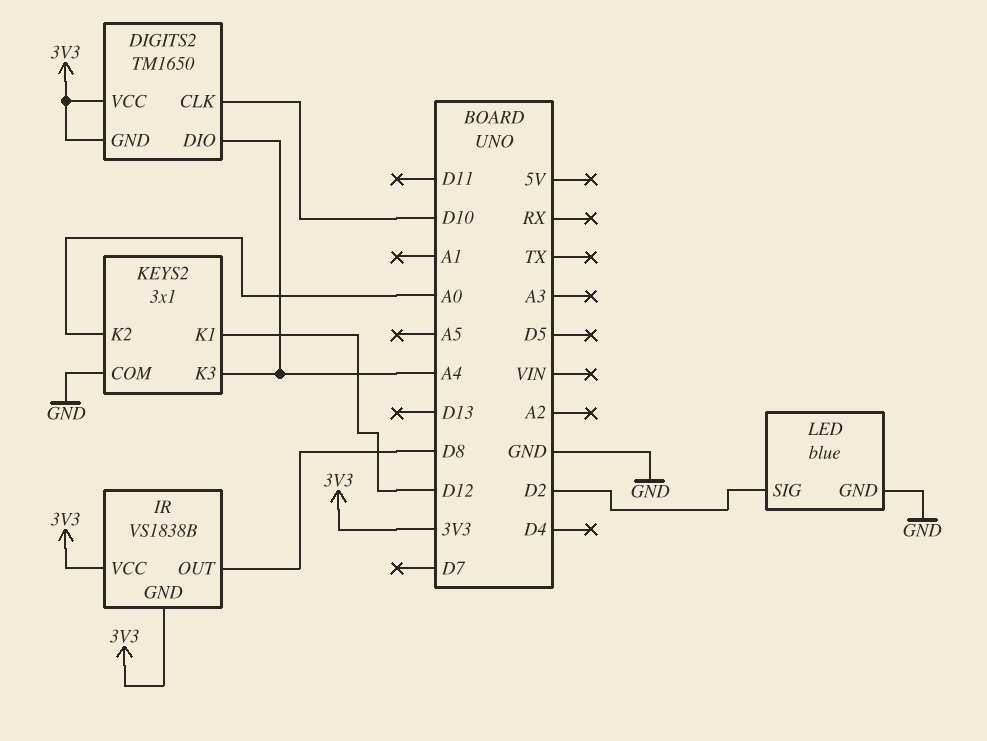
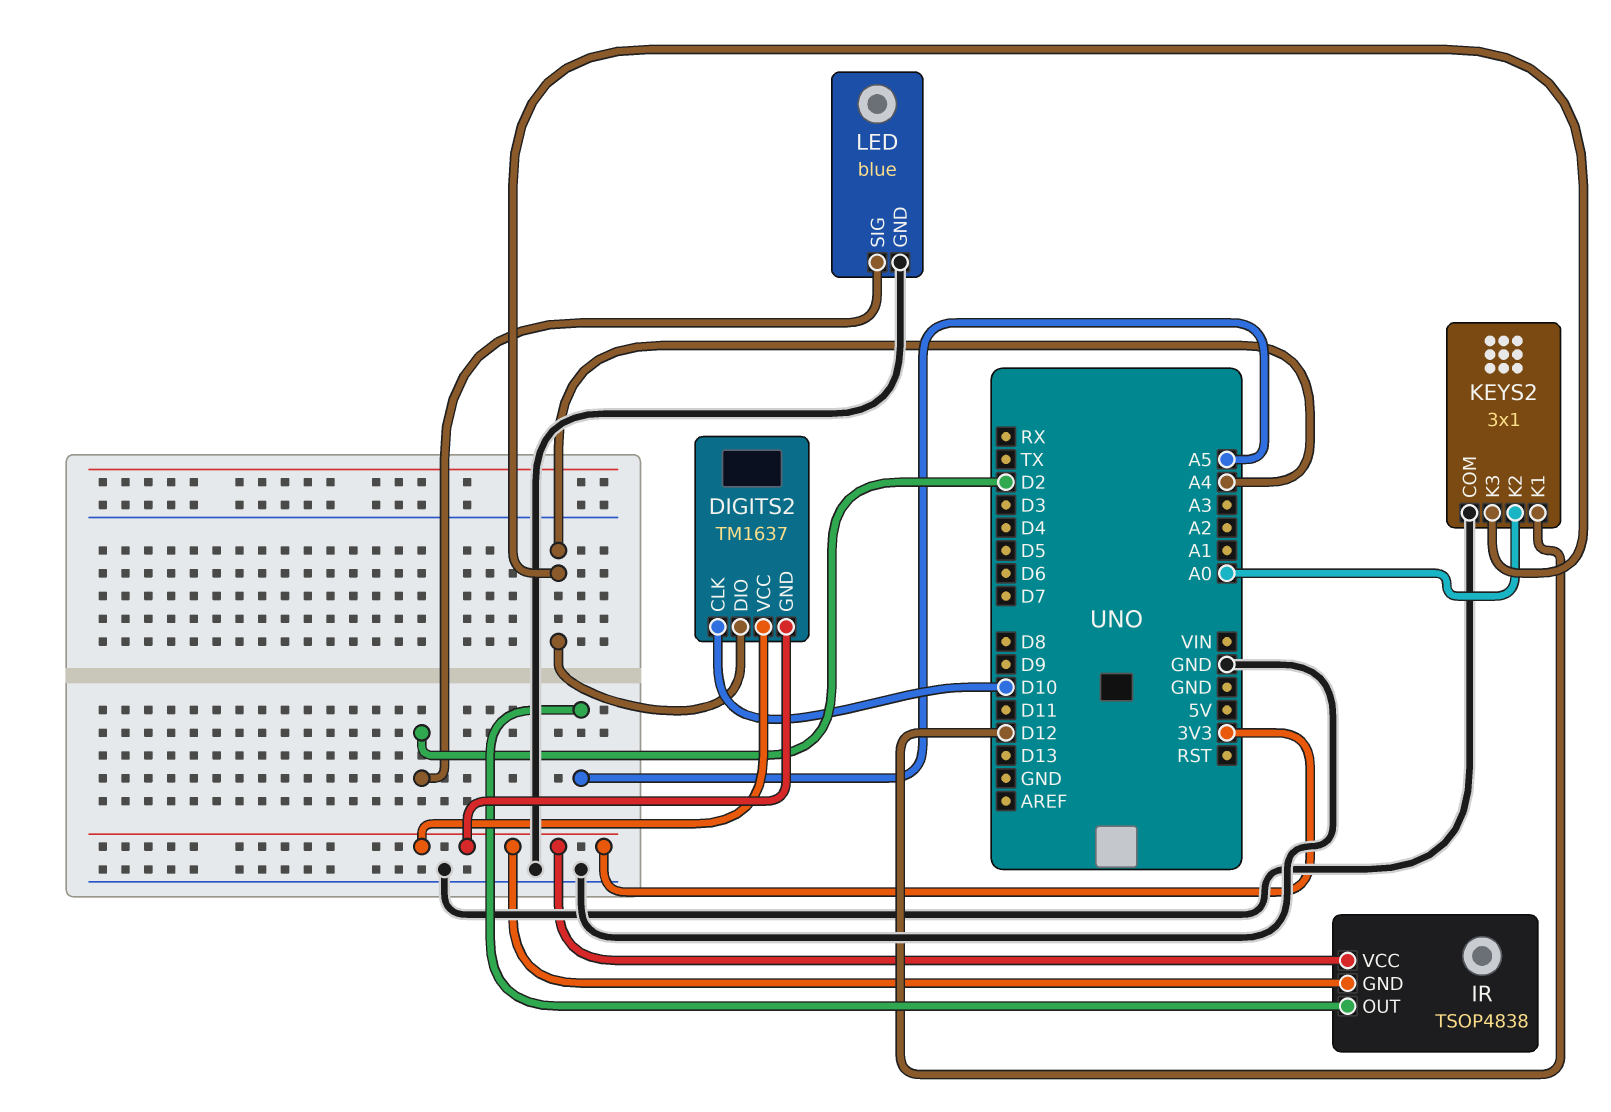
DIGITS2: TM1650 -> TM1637
IR: VS1838B -> TSOP4838
IR pin OUT: D8 -> A5

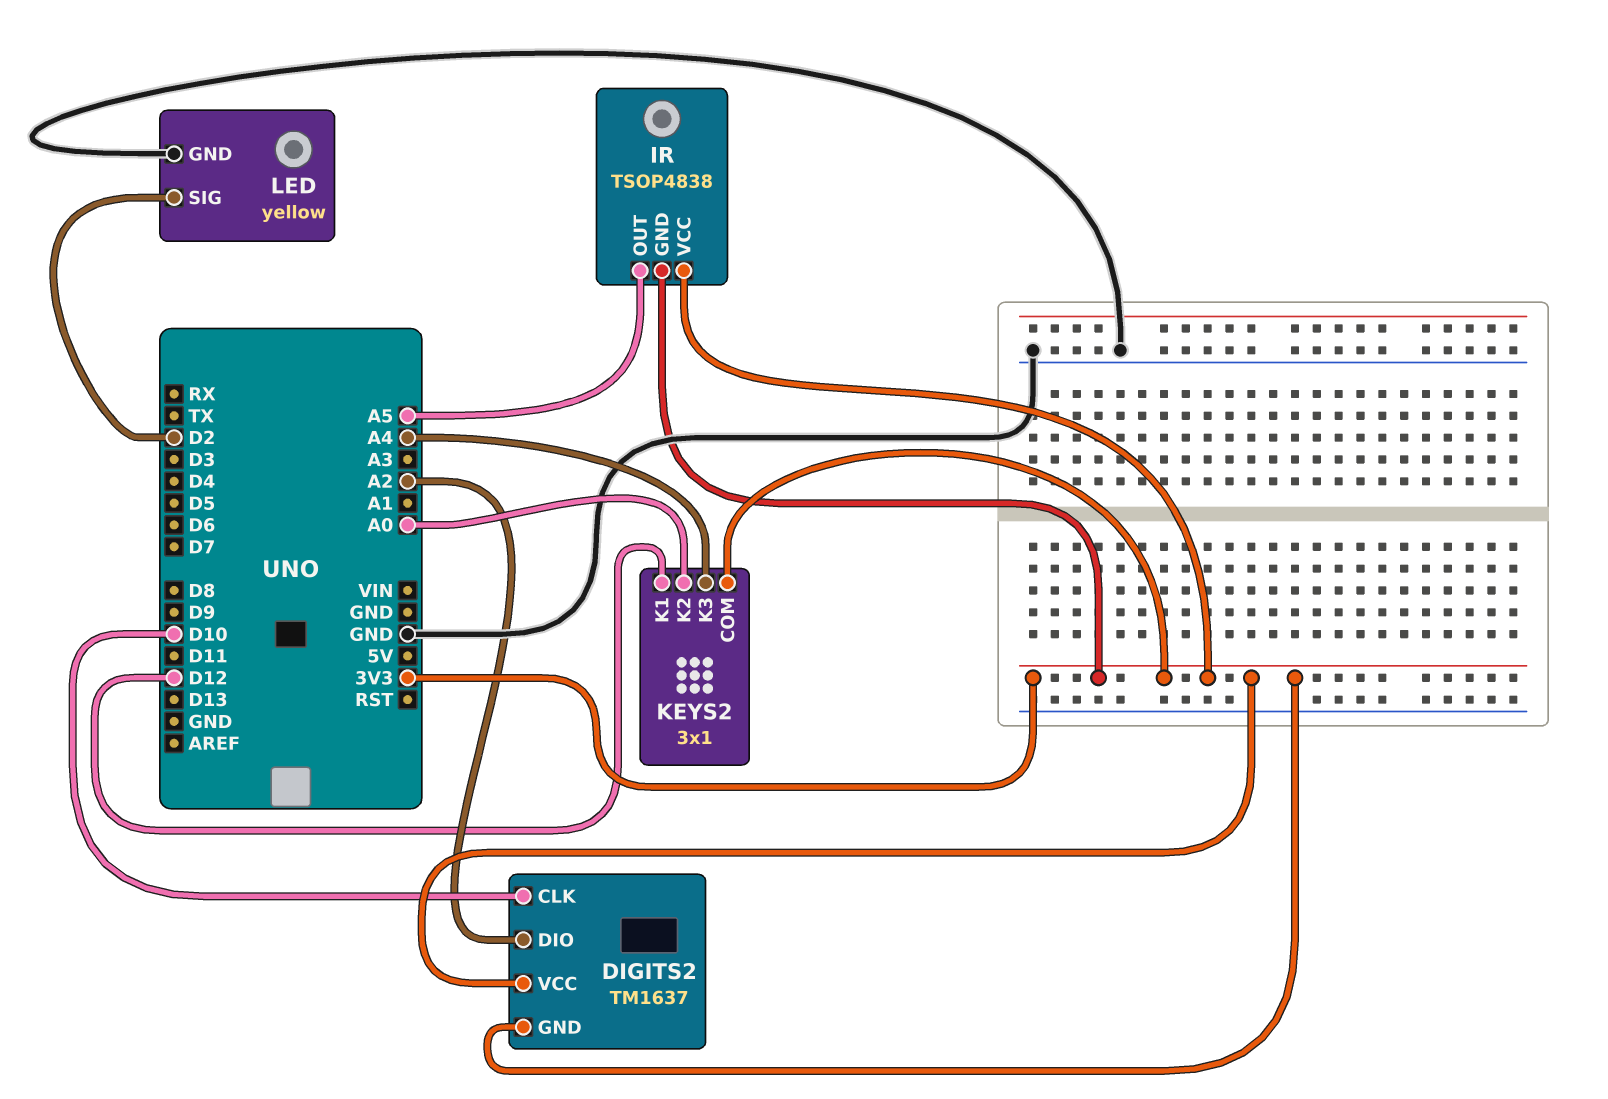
DIGITS2 pin DIO: A4 -> A2
KEYS2 pin COM: GND -> 3V3
LED: blue -> yellow

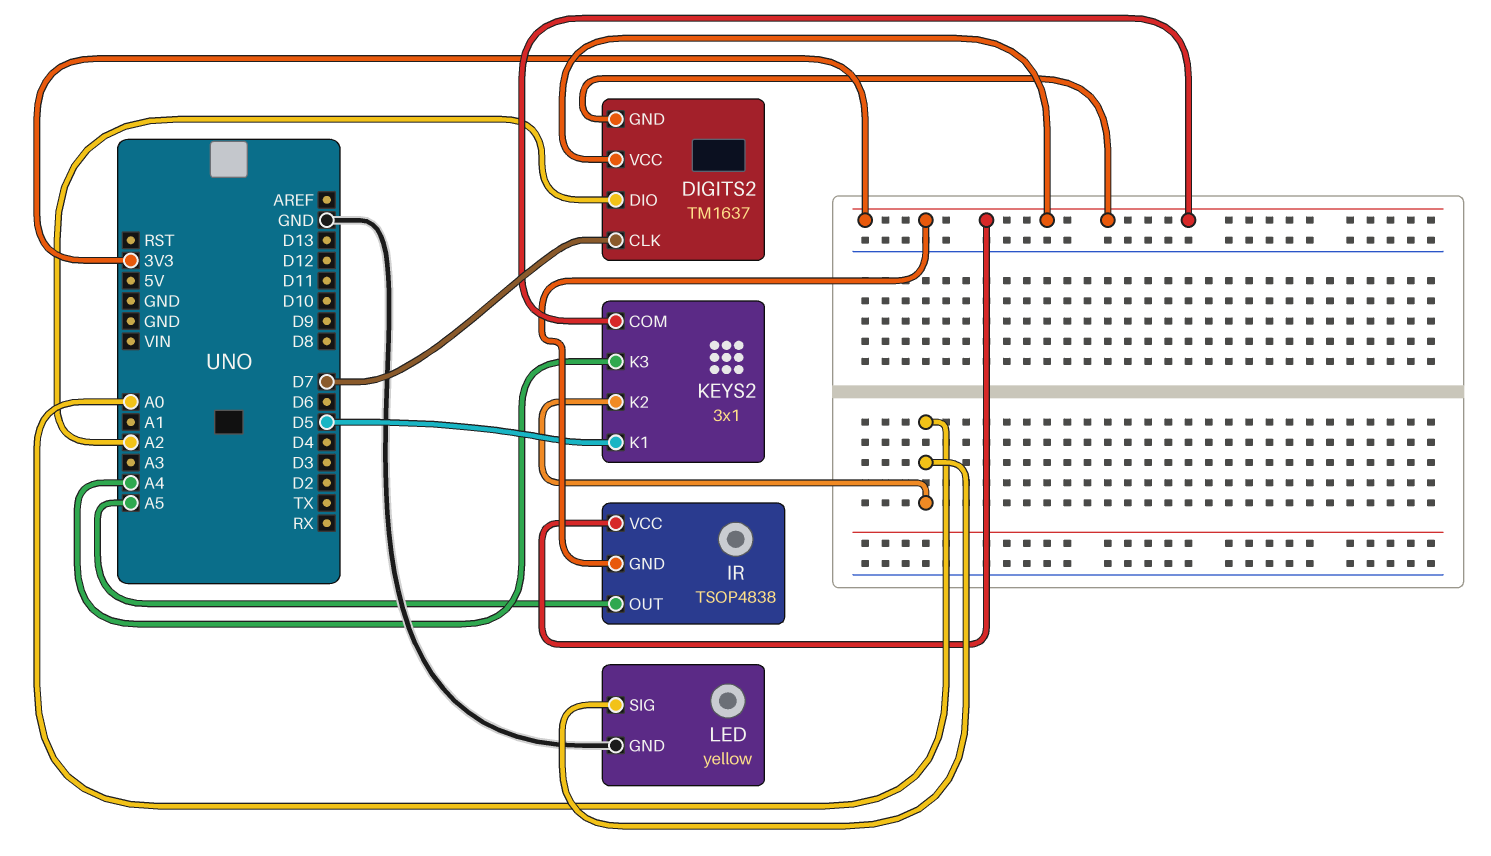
DIGITS2 pin CLK: D10 -> D7
KEYS2 pin K1: D12 -> D5
LED pin SIG: D2 -> A0

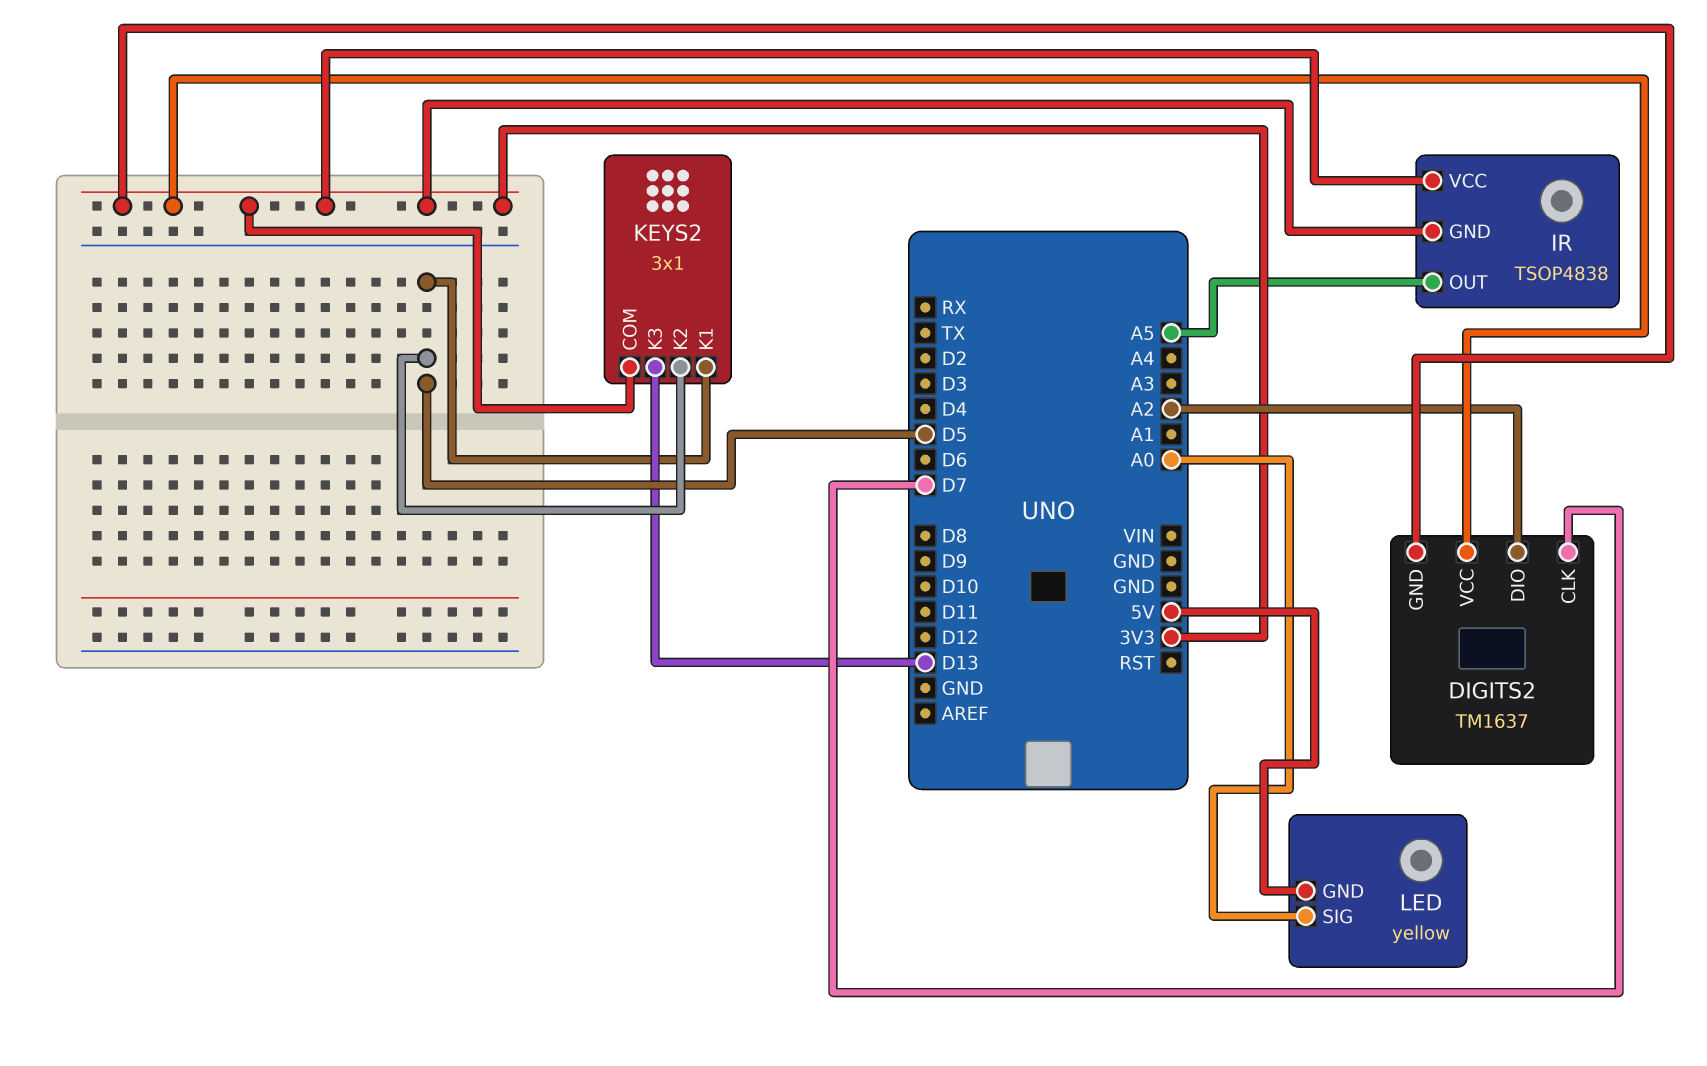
KEYS2 pin K2: A0 -> D5
KEYS2 pin K3: A4 -> D13
LED pin GND: GND -> 5V

